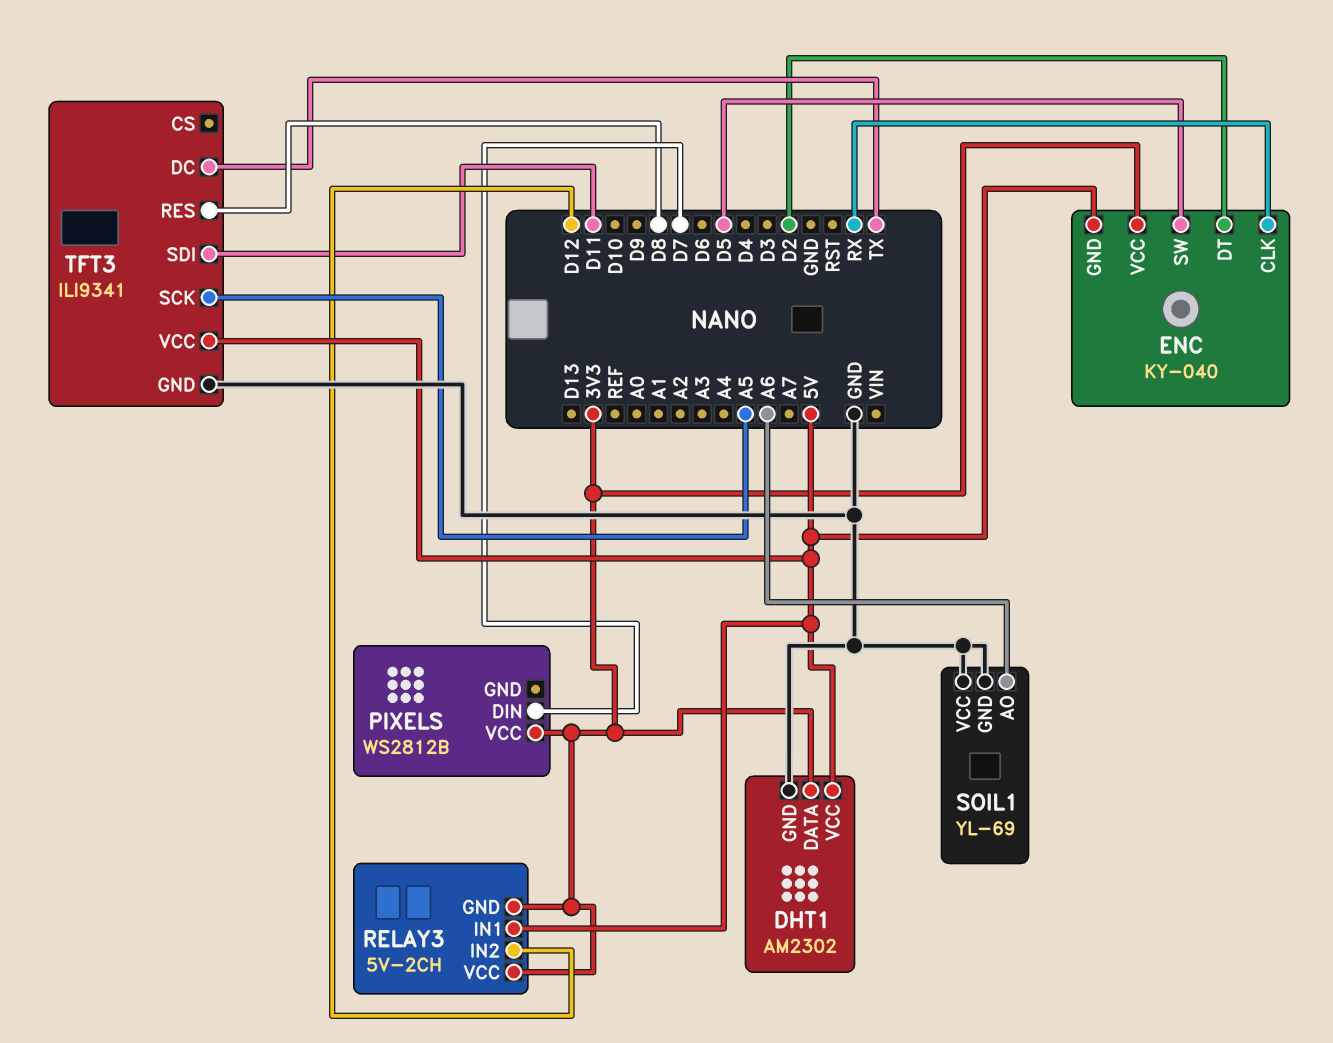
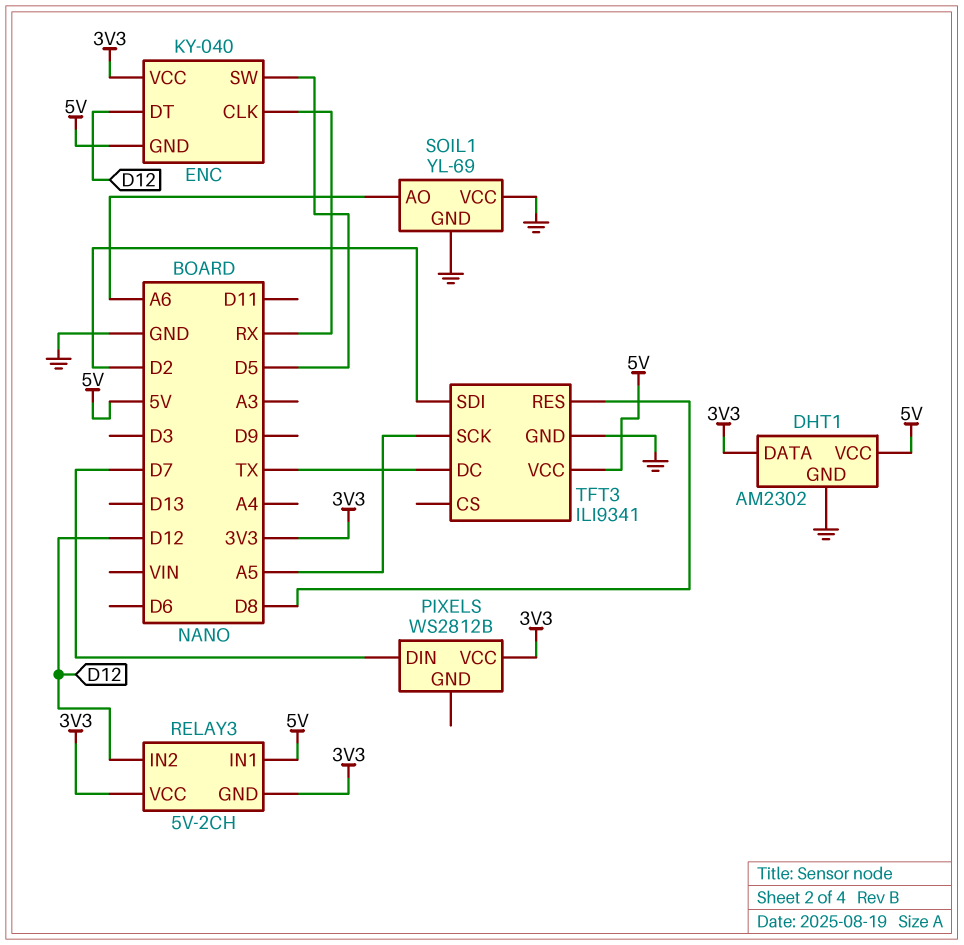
ENC pin DT: D2 -> D12
TFT3 pin SDI: D11 -> D2

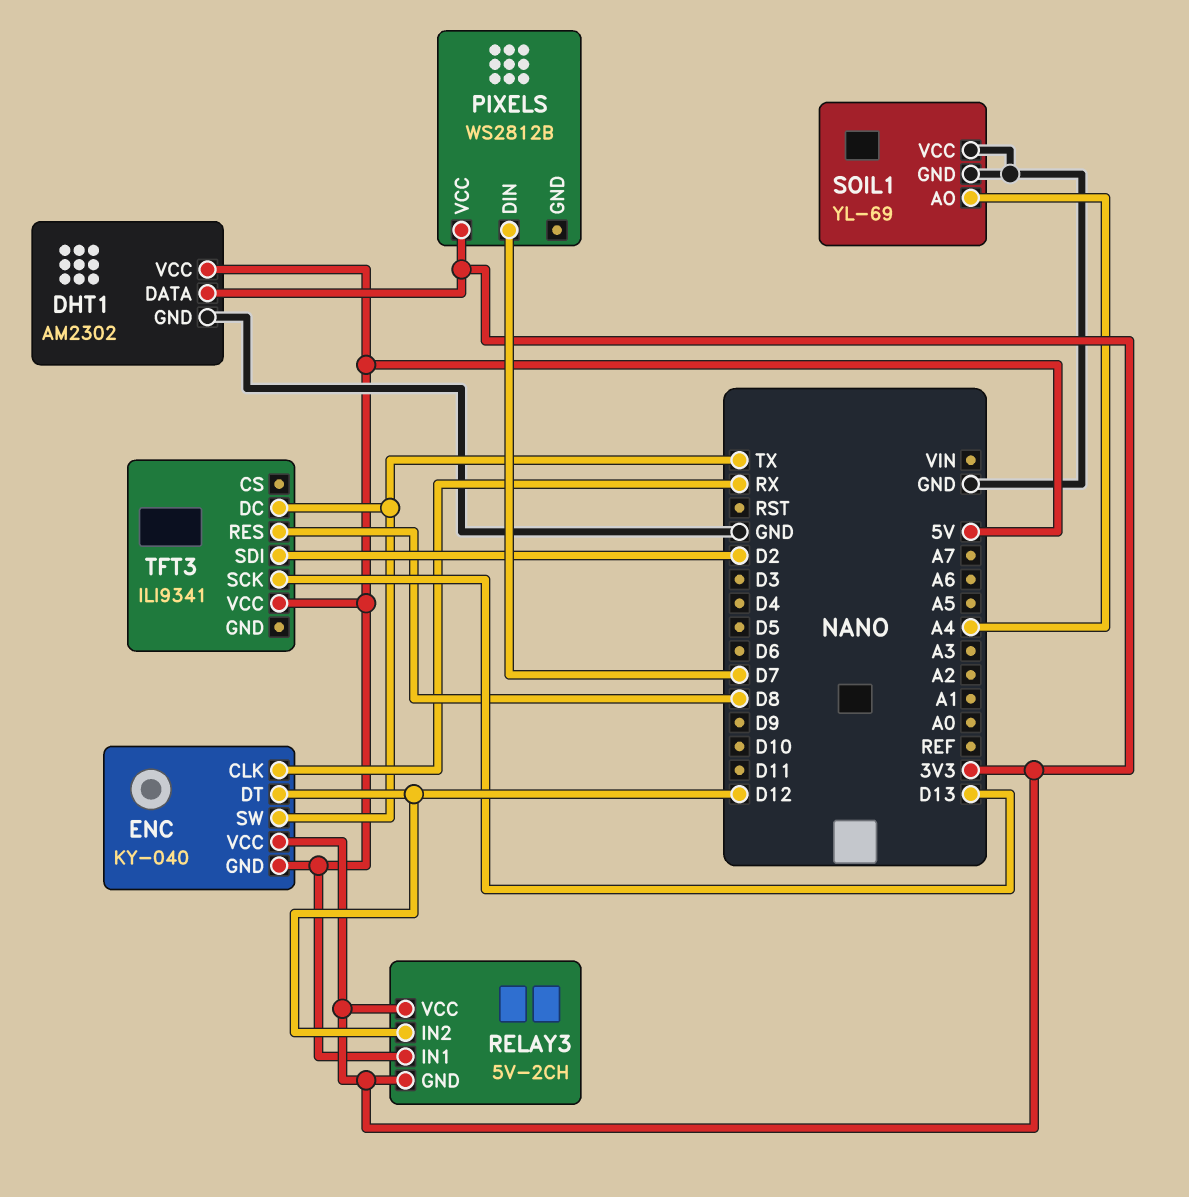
ENC pin SW: D5 -> TX
SOIL1 pin AO: A6 -> A4
TFT3 pin GND: GND -> none
TFT3 pin SCK: A5 -> D13

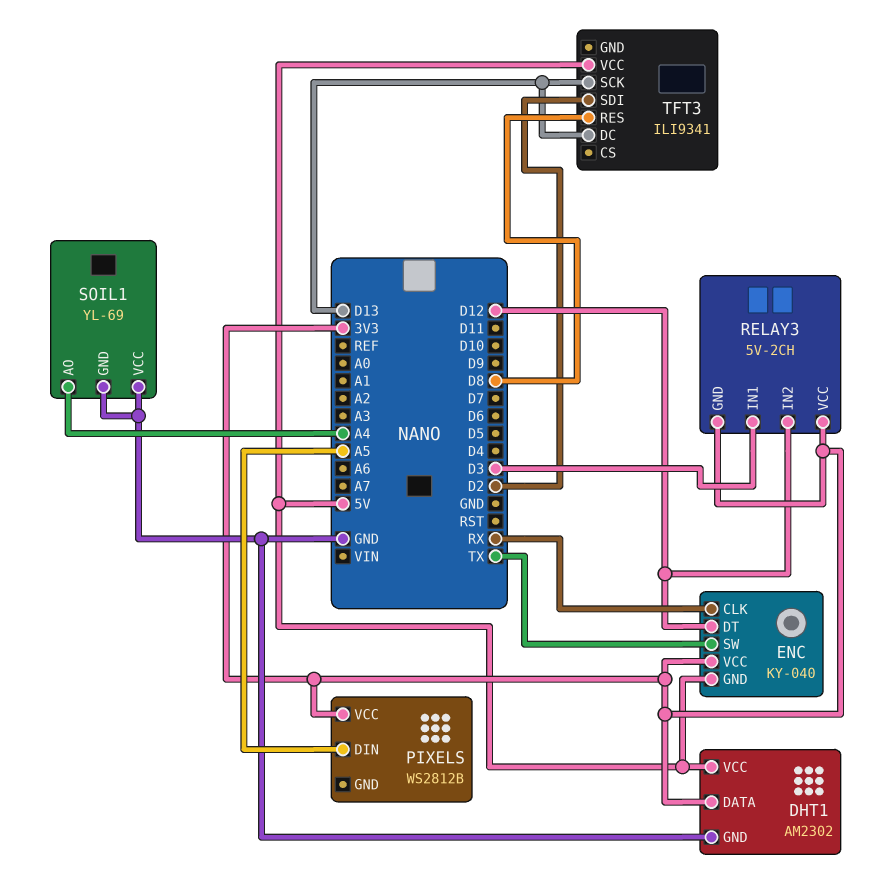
PIXELS pin DIN: D7 -> A5
RELAY3 pin IN1: 5V -> D3
TFT3 pin DC: TX -> D13

